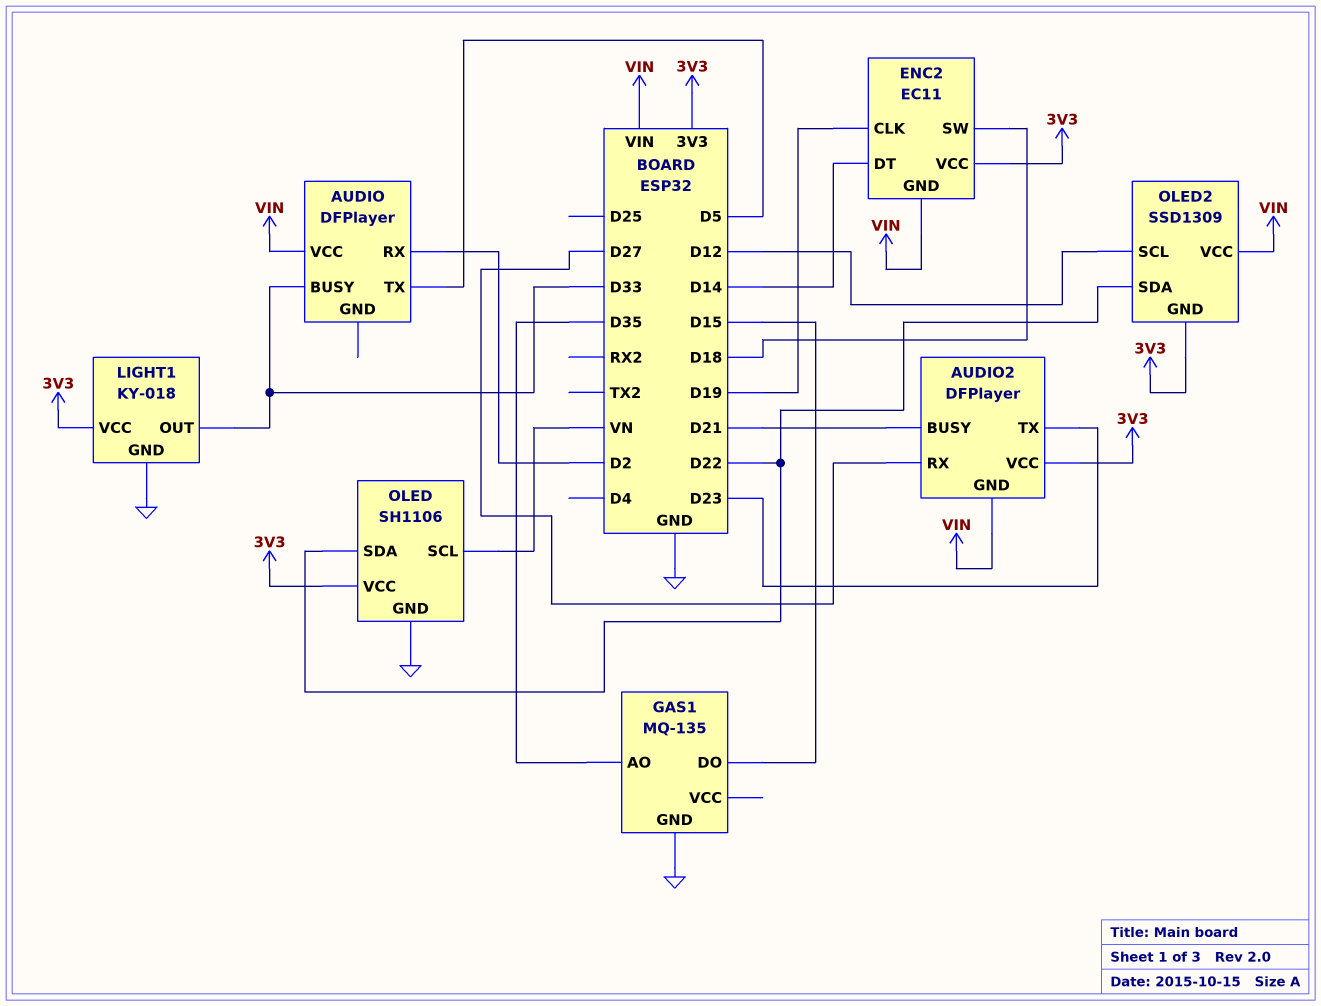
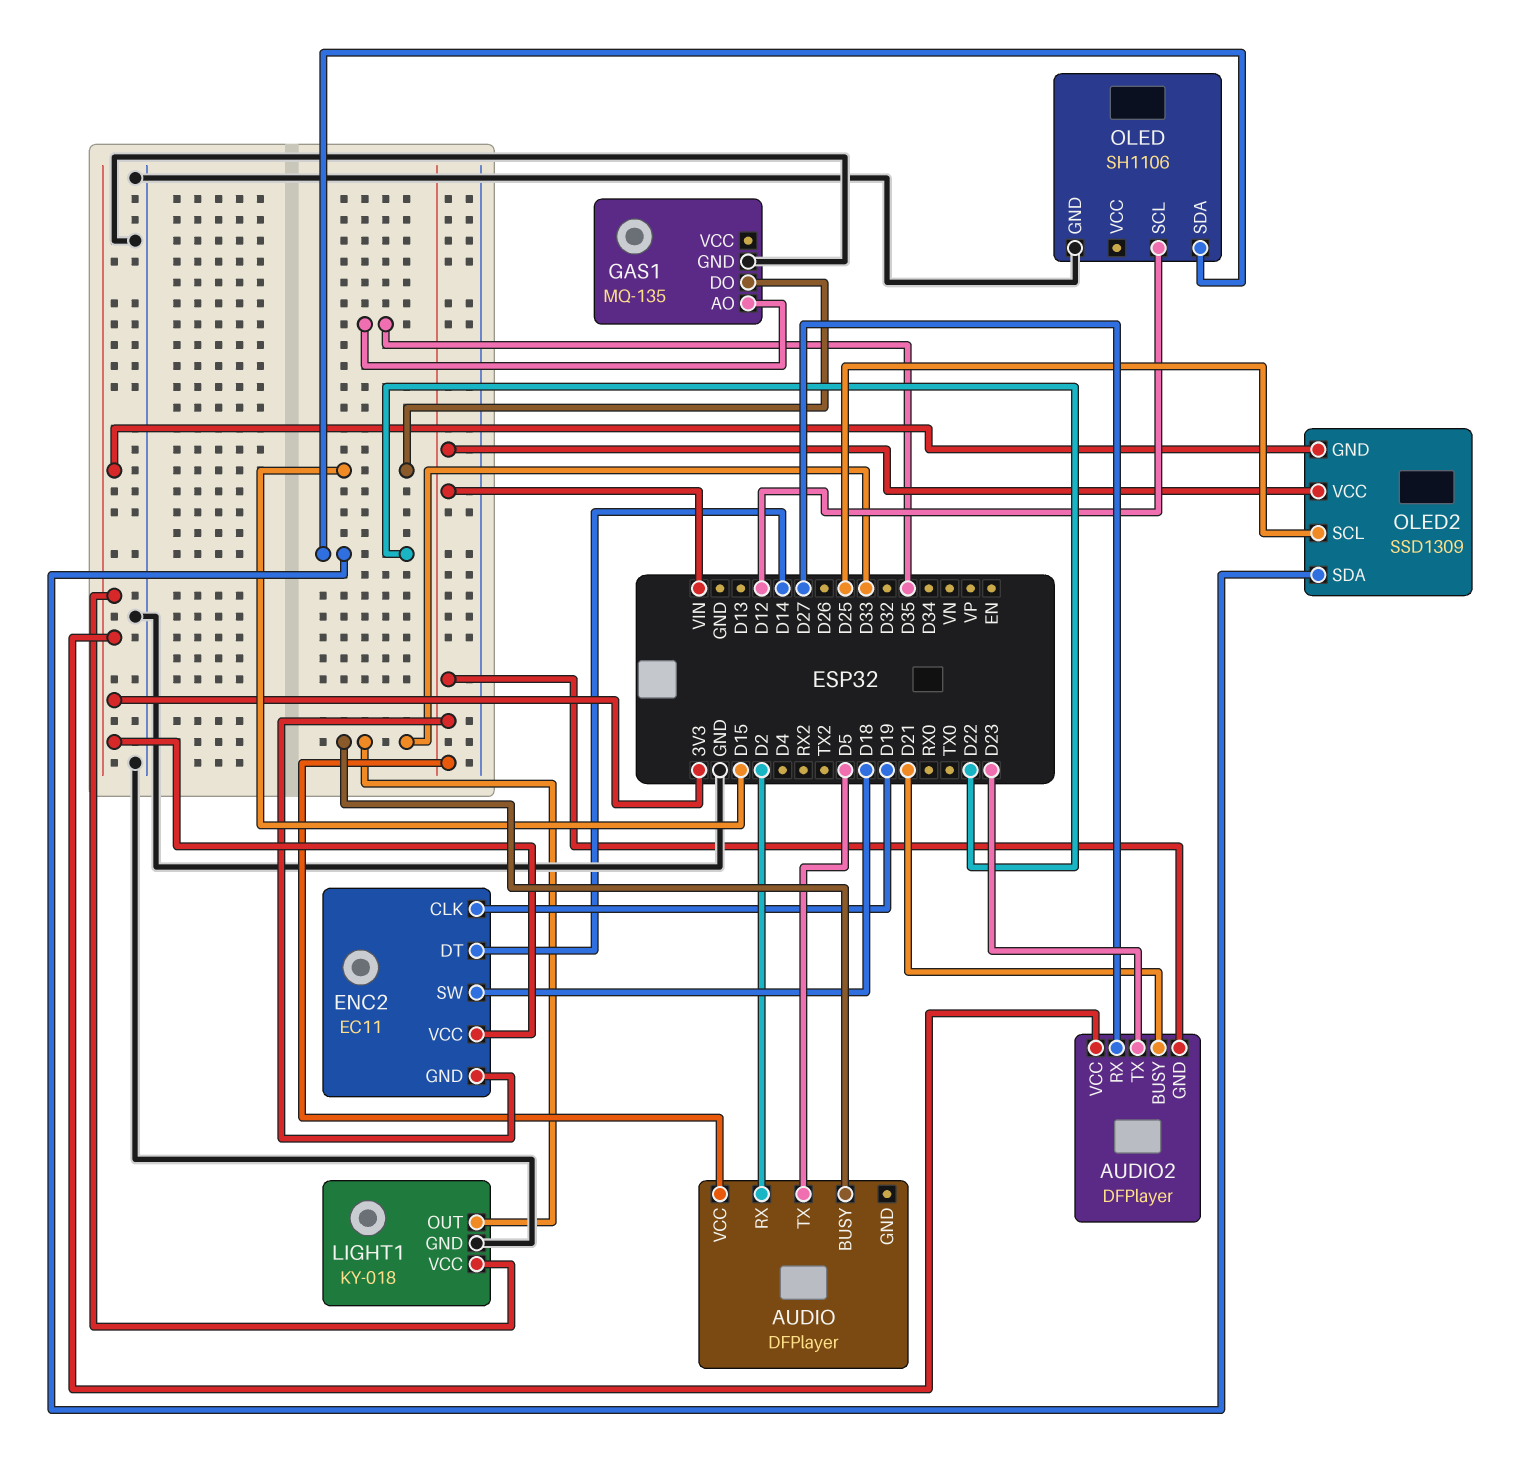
OLED pin SCL: VN -> D12
OLED pin VCC: 3V3 -> none
OLED2 pin SCL: D12 -> D25

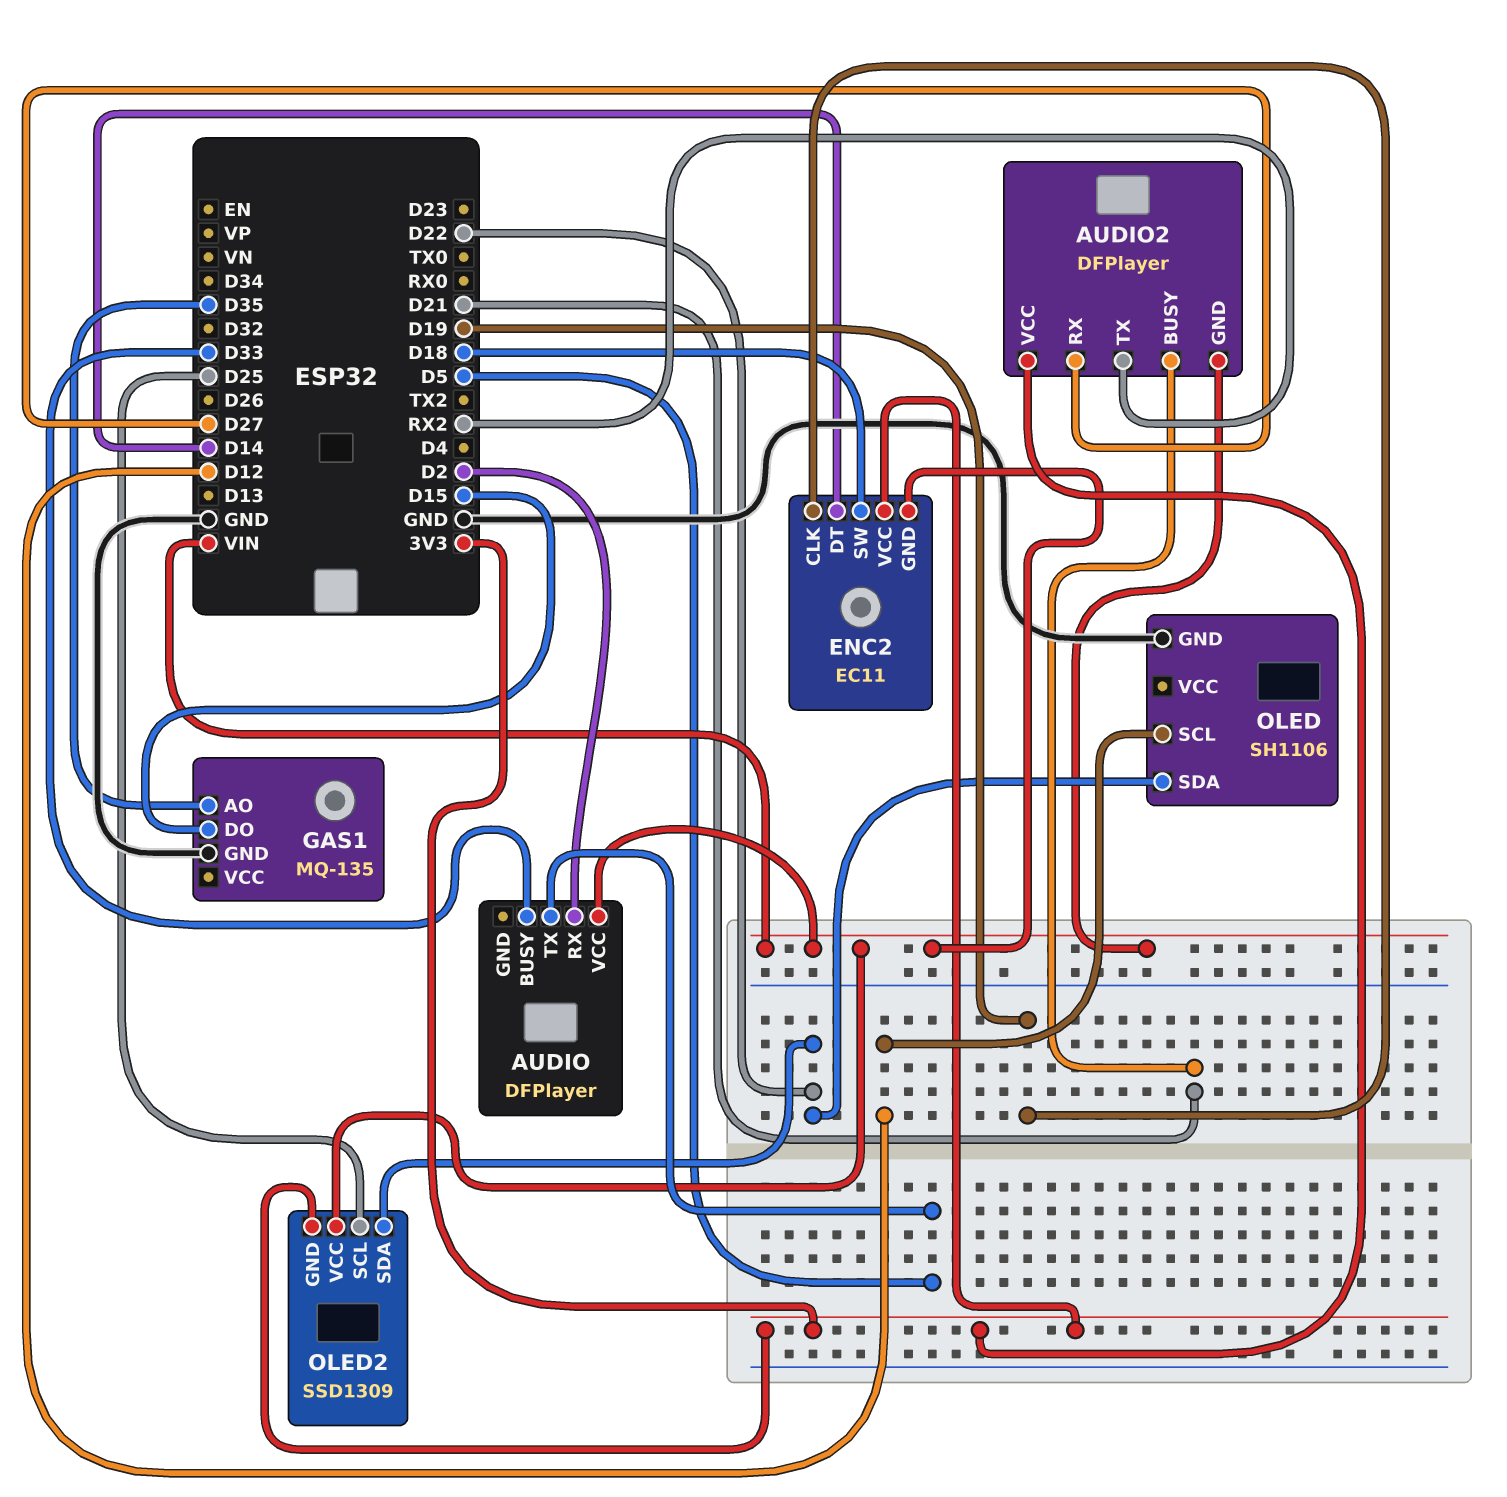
AUDIO2 pin TX: D23 -> RX2
LIGHT1: KY-018 -> none
LIGHT1 pin GND: GND -> none
LIGHT1 pin OUT: D33 -> none
LIGHT1 pin VCC: 3V3 -> none

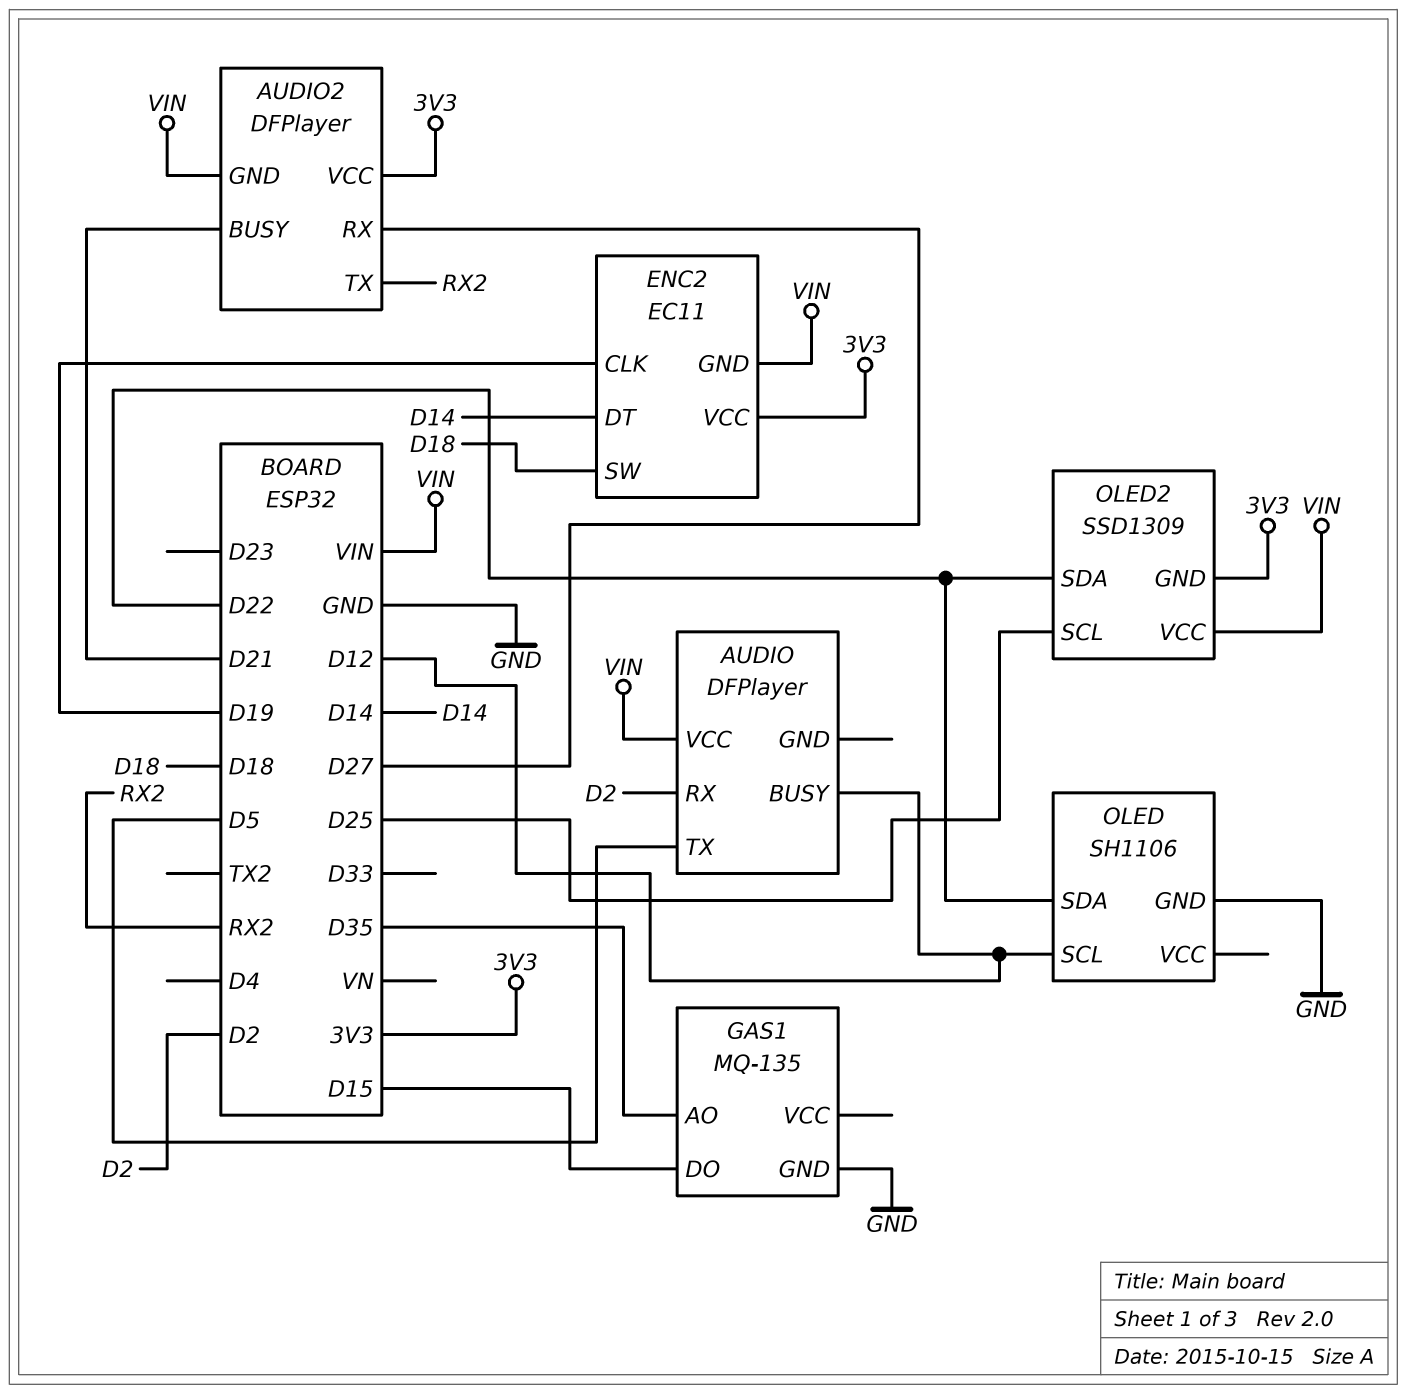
AUDIO pin BUSY: D33 -> D12

